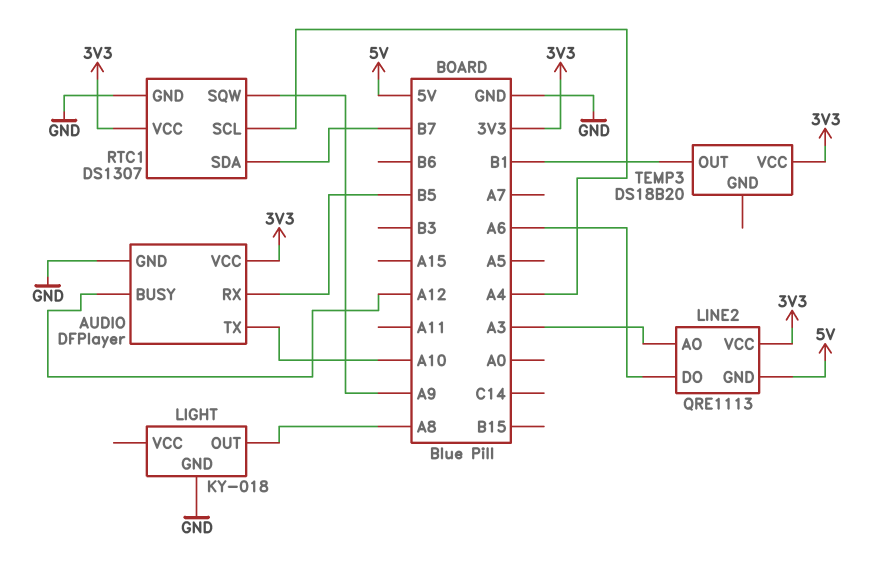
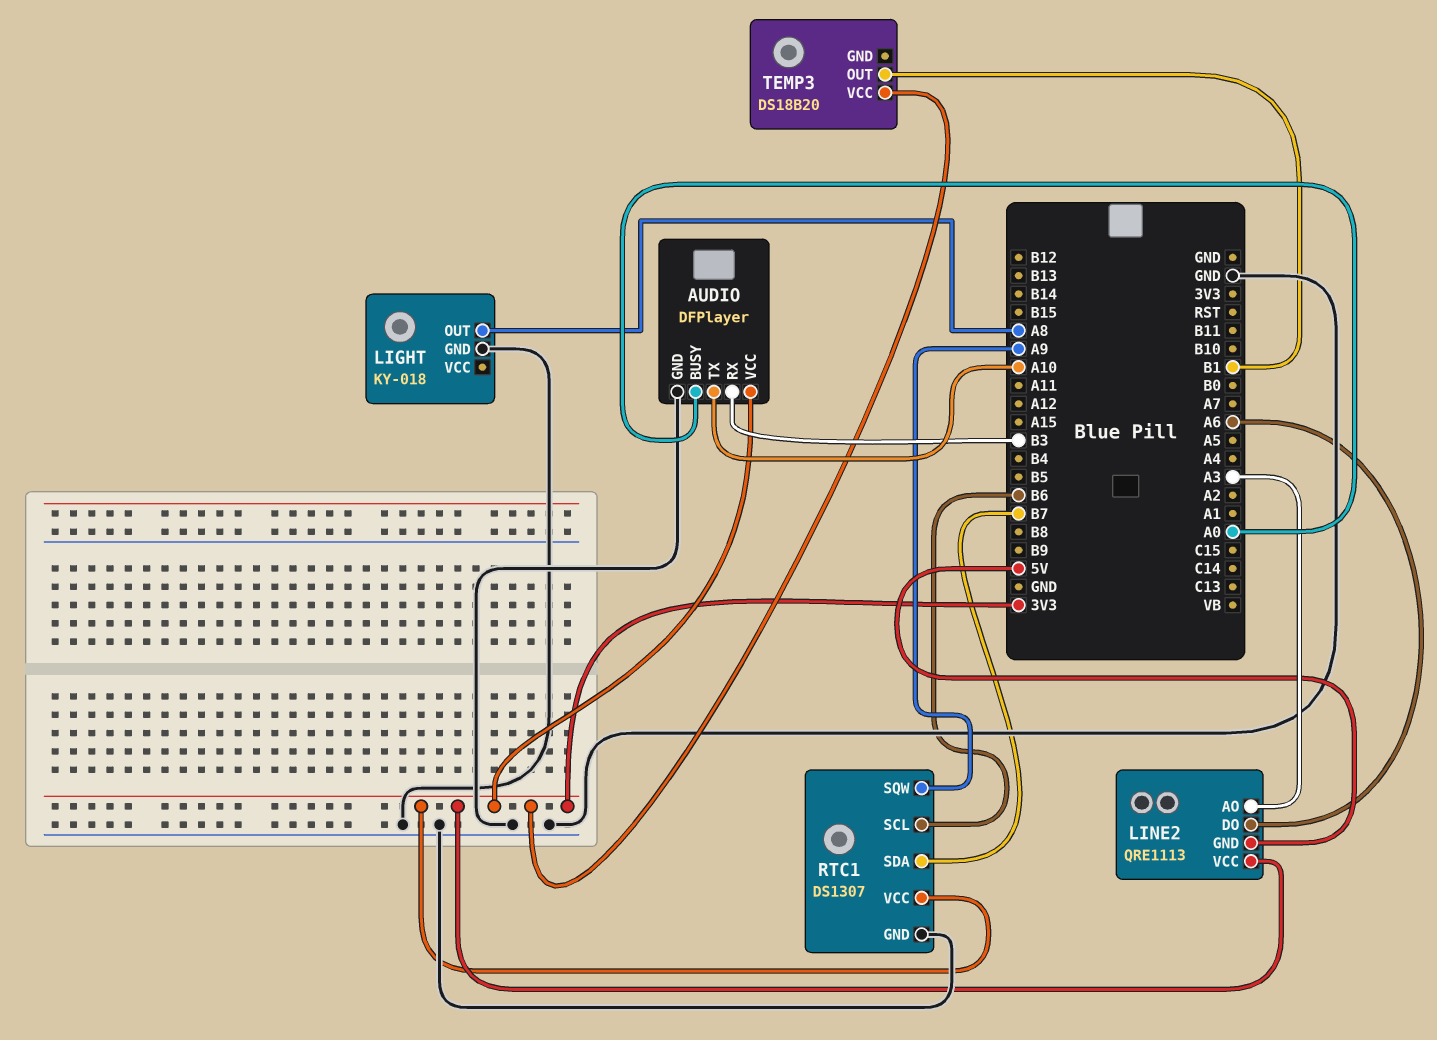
AUDIO pin BUSY: A12 -> A0
AUDIO pin RX: B5 -> B3
RTC1 pin SCL: A4 -> B6

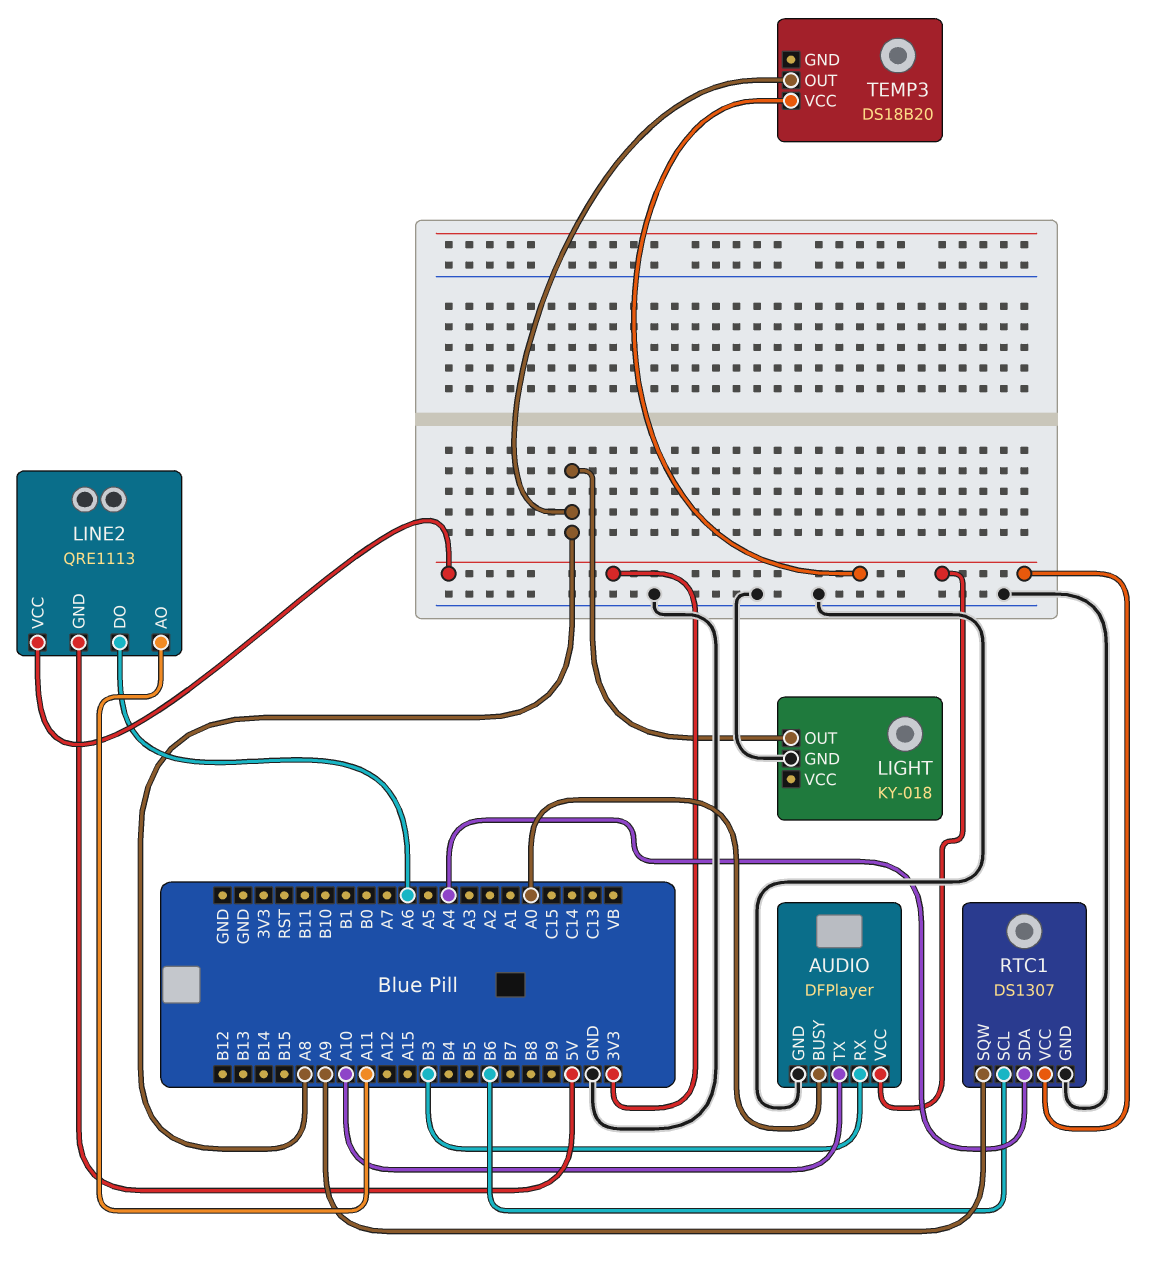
LINE2 pin AO: A3 -> A11
RTC1 pin SDA: B7 -> A4
TEMP3 pin OUT: B1 -> A8

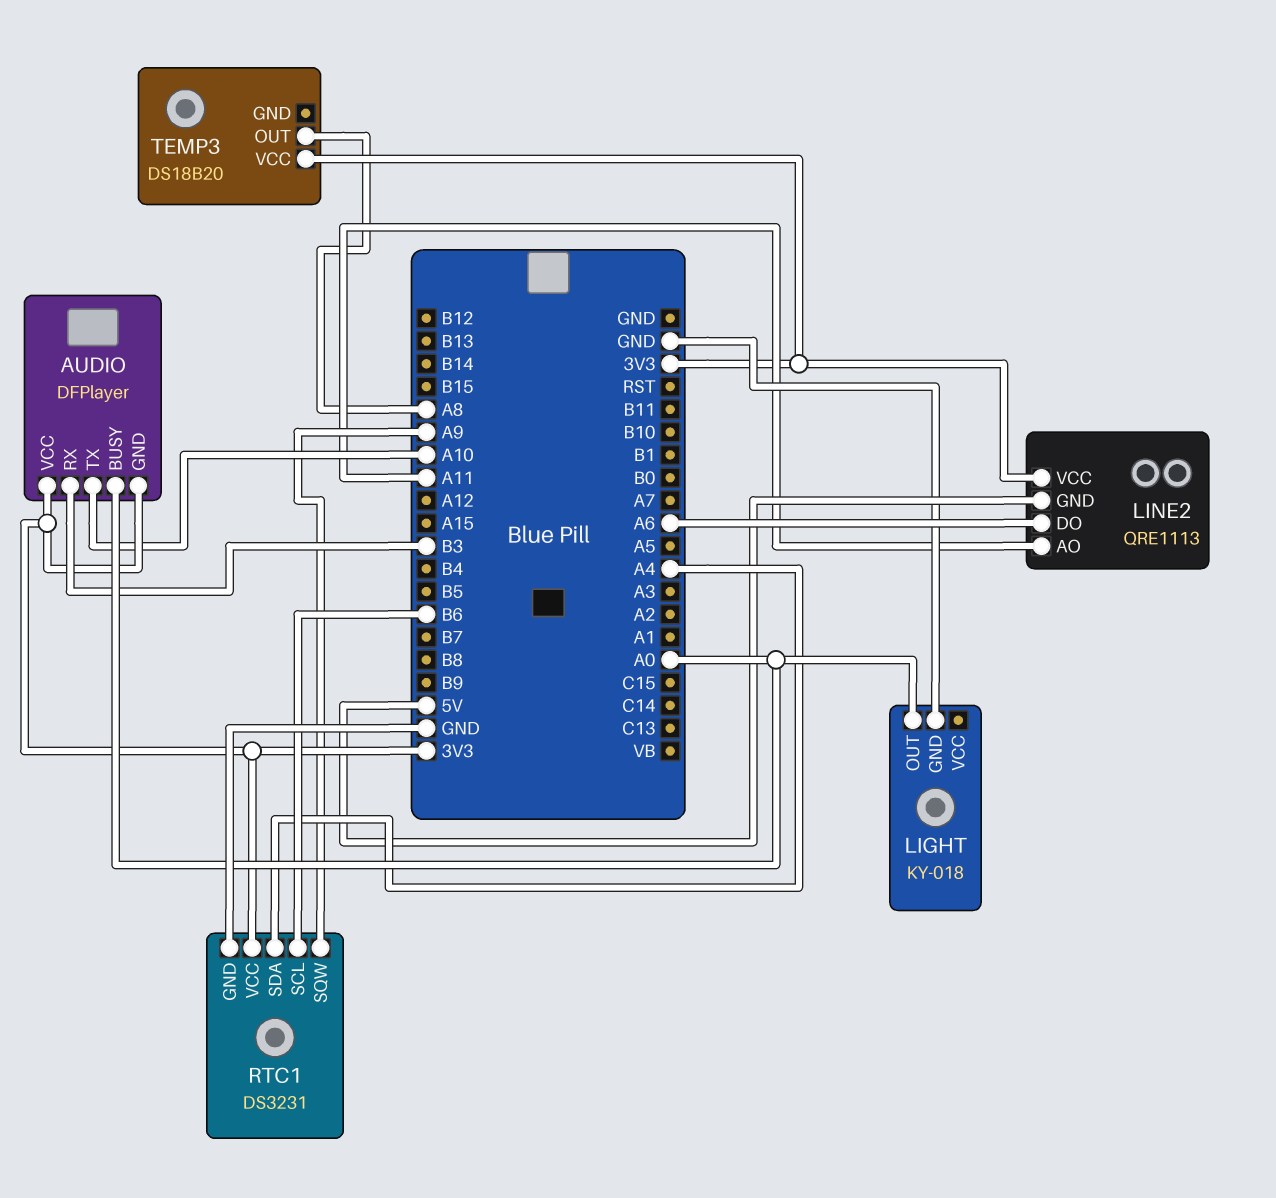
AUDIO pin GND: GND -> 3V3
LIGHT pin OUT: A8 -> A0
RTC1: DS1307 -> DS3231

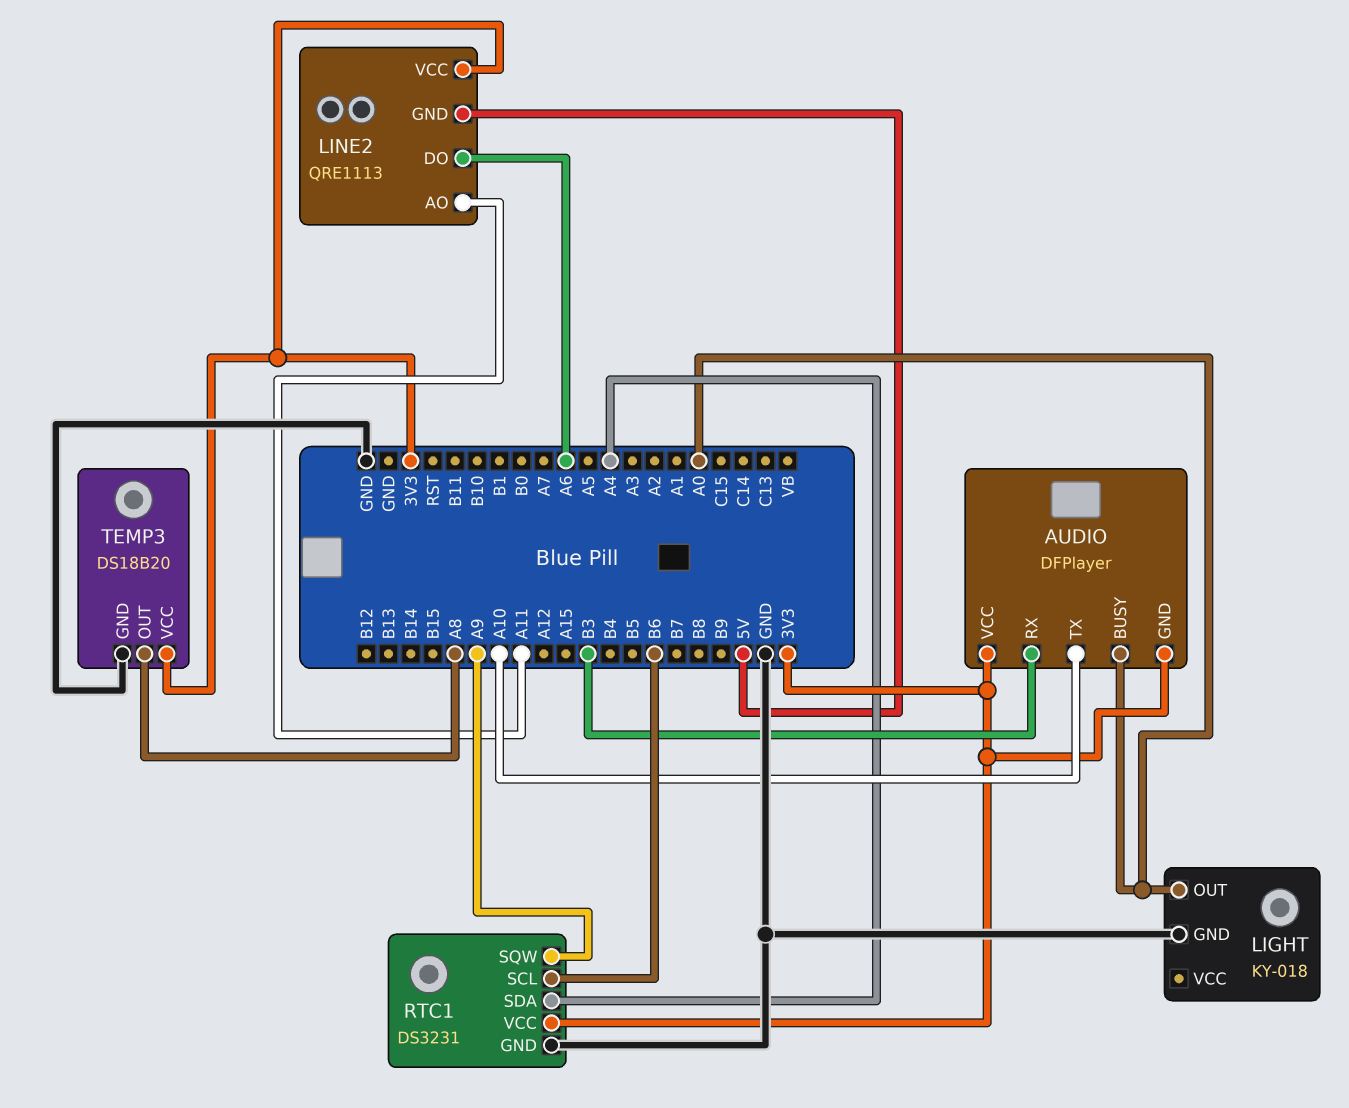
TEMP3 pin GND: none -> GND

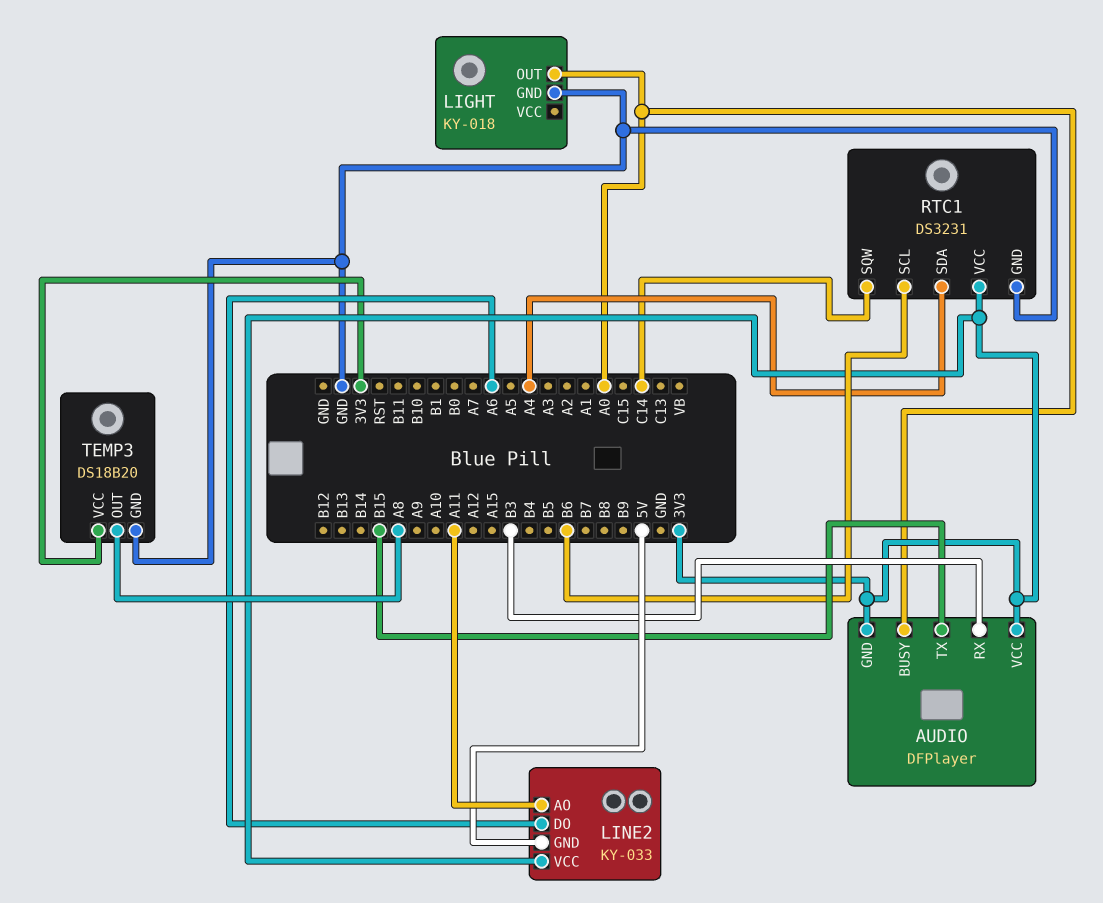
AUDIO pin TX: A10 -> B15
LINE2: QRE1113 -> KY-033
RTC1 pin SQW: A9 -> C14

